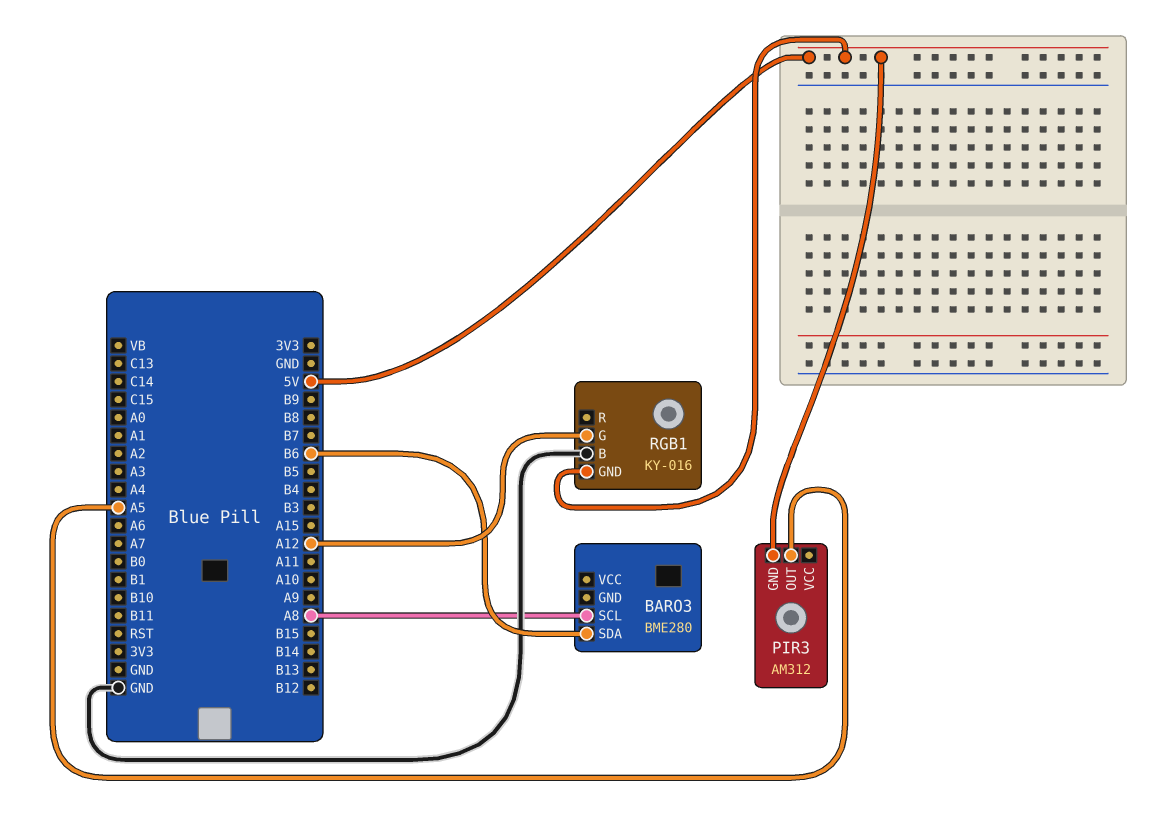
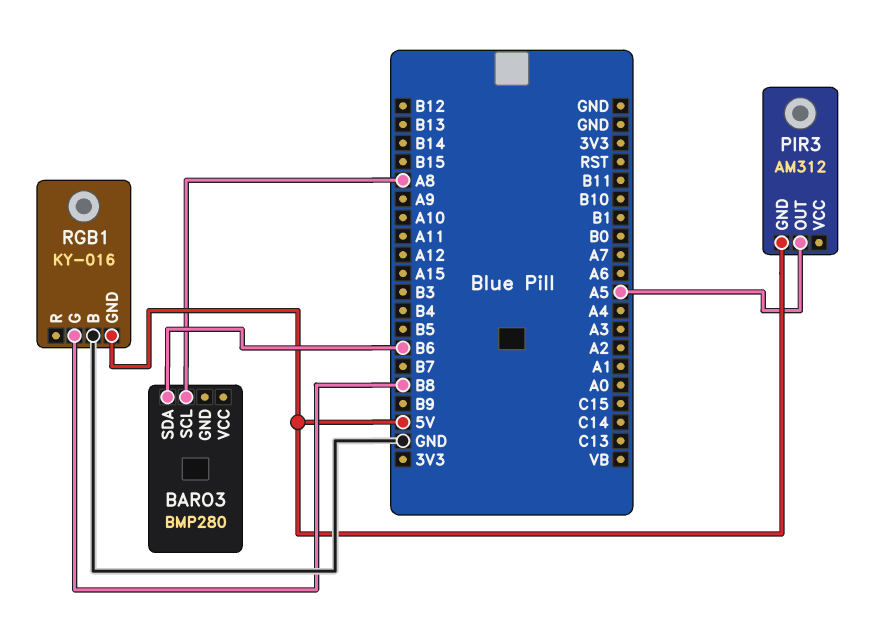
BARO3: BME280 -> BMP280
RGB1 pin G: A12 -> B8

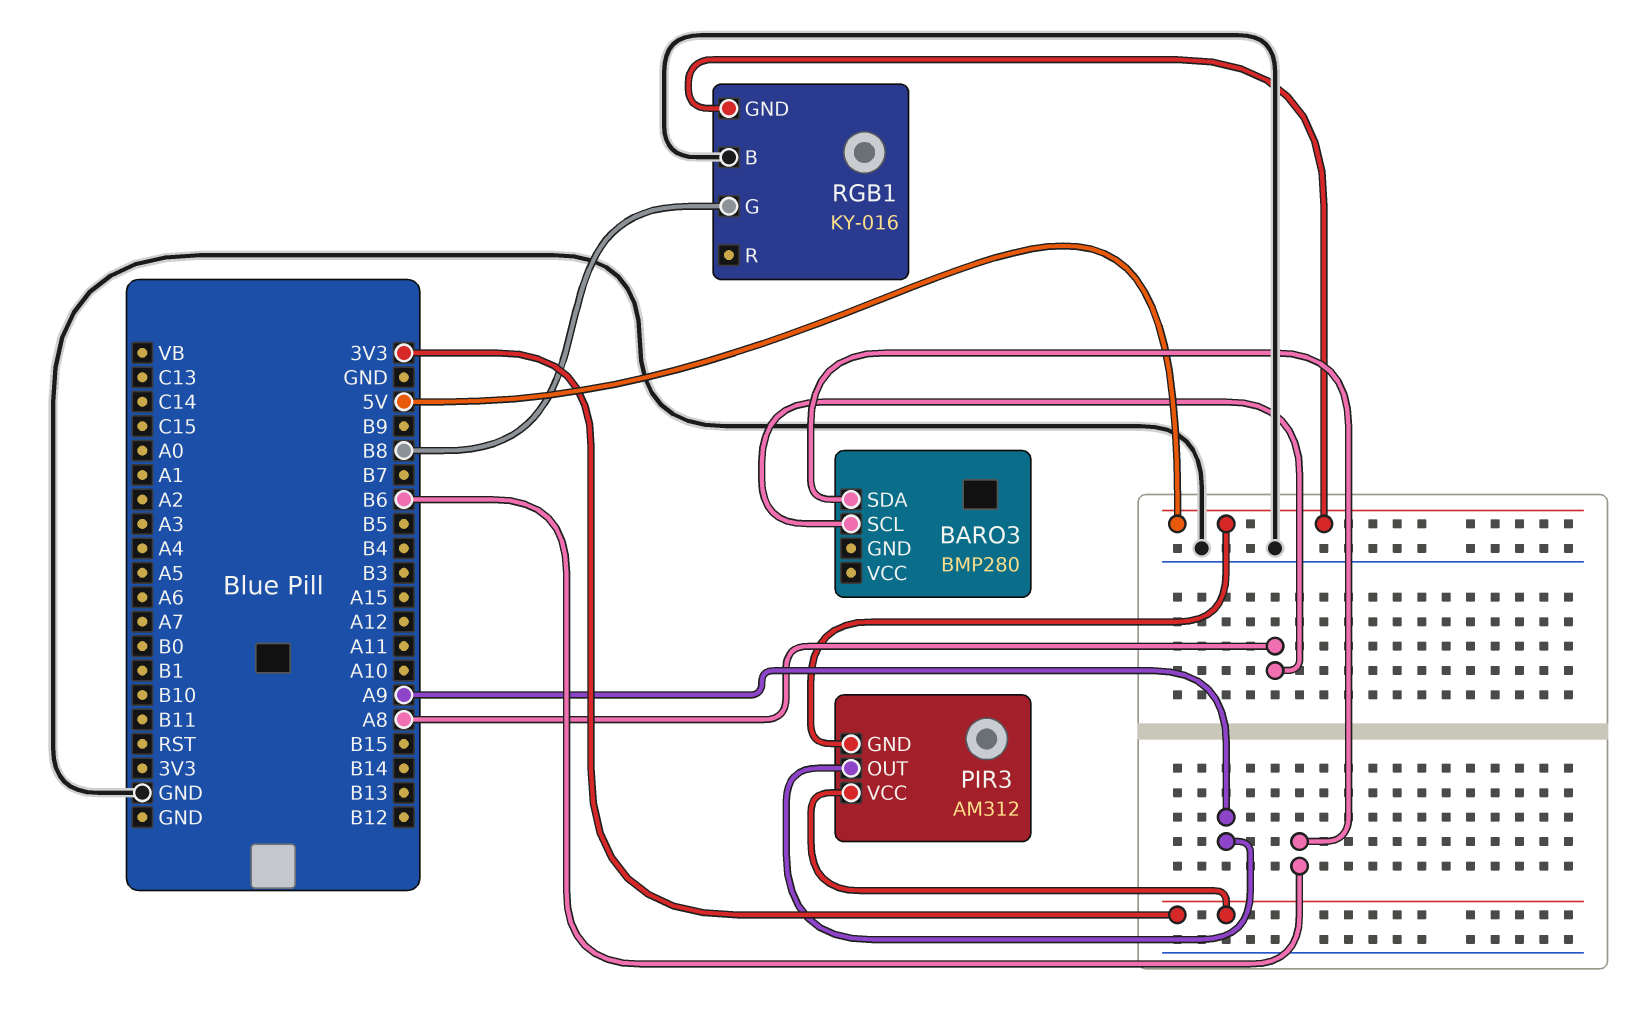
PIR3 pin OUT: A5 -> A9
PIR3 pin VCC: none -> 3V3

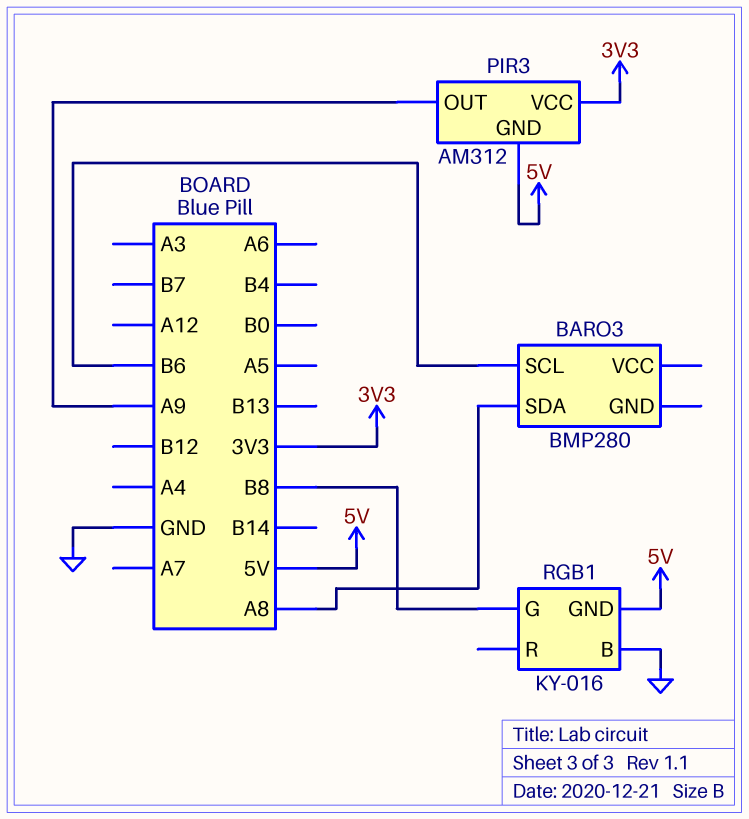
BARO3 pin SCL: A8 -> B6
BARO3 pin SDA: B6 -> A8

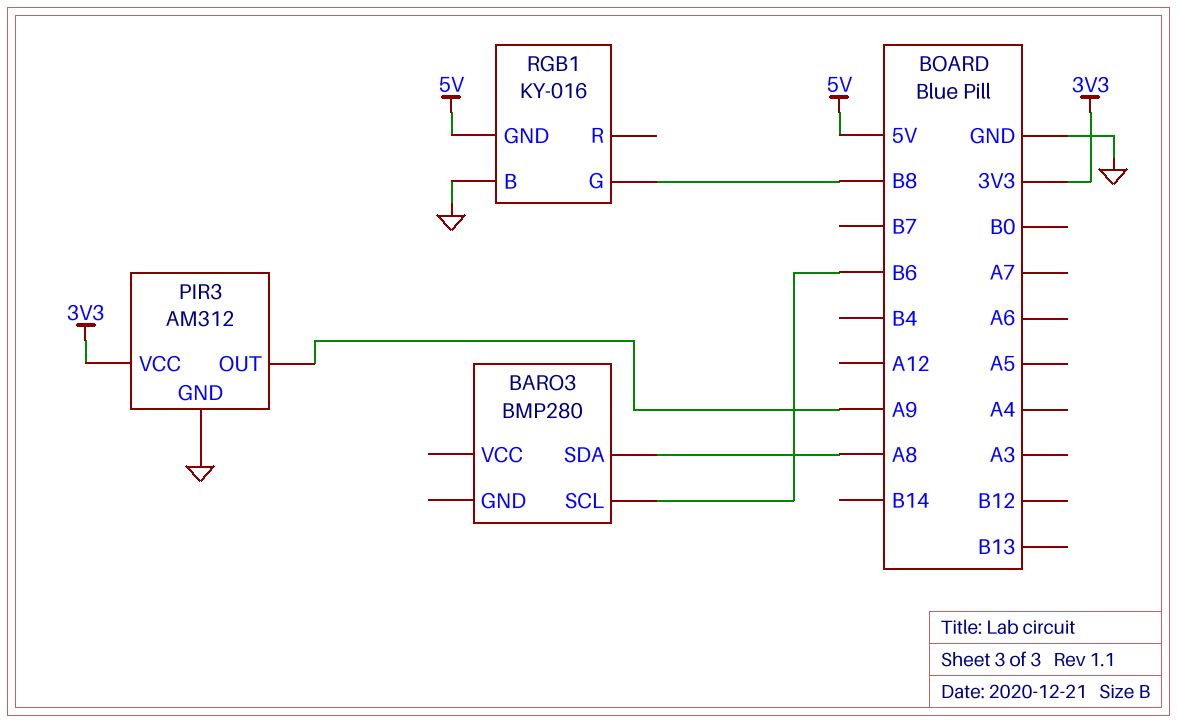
PIR3 pin GND: 5V -> GND

